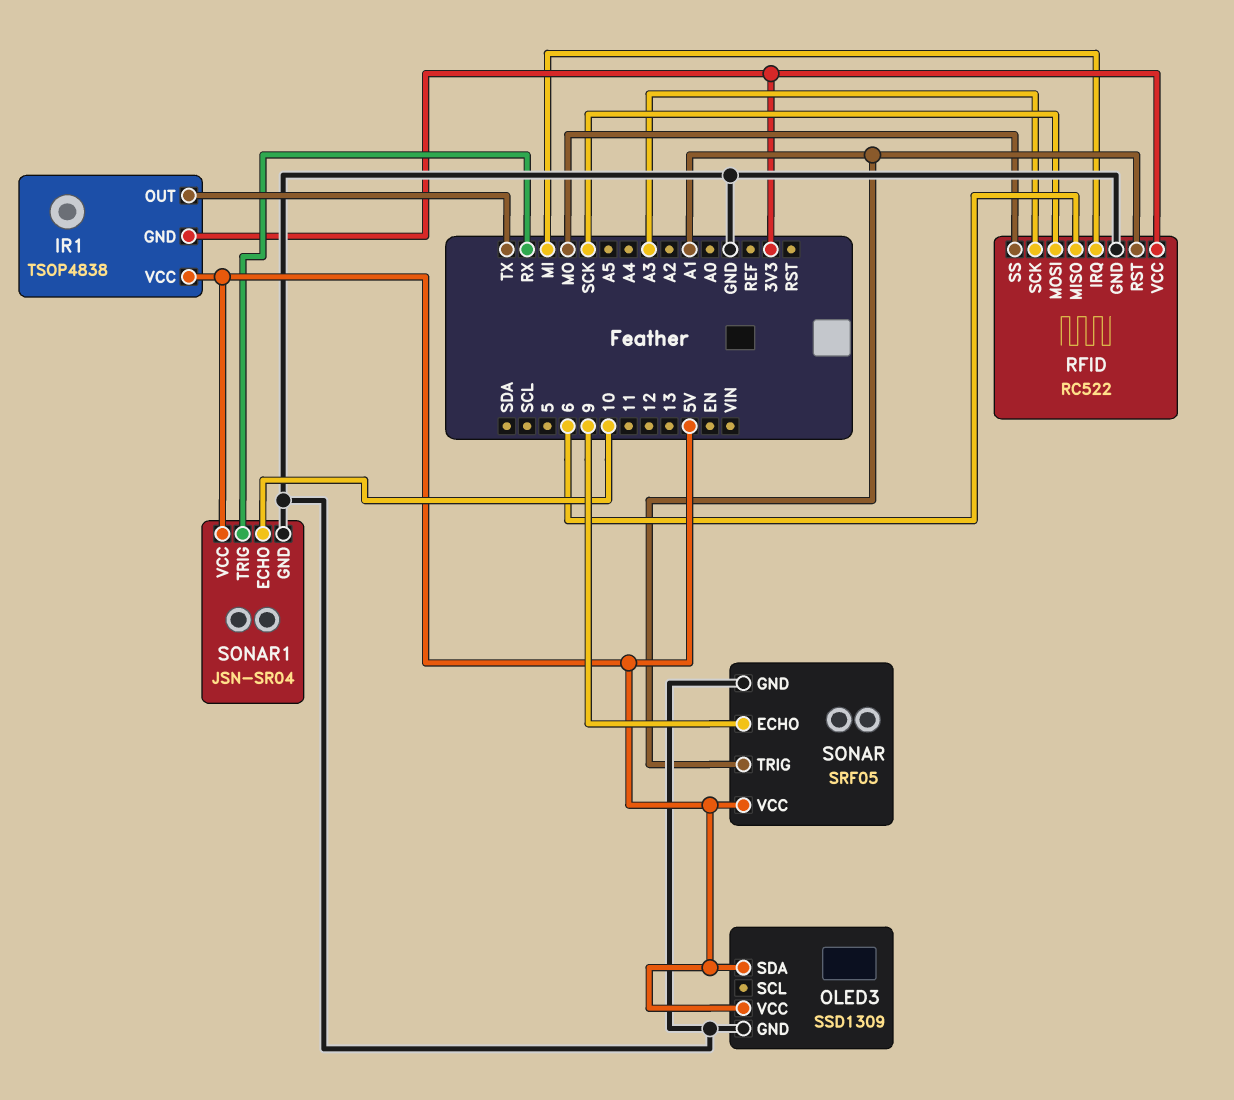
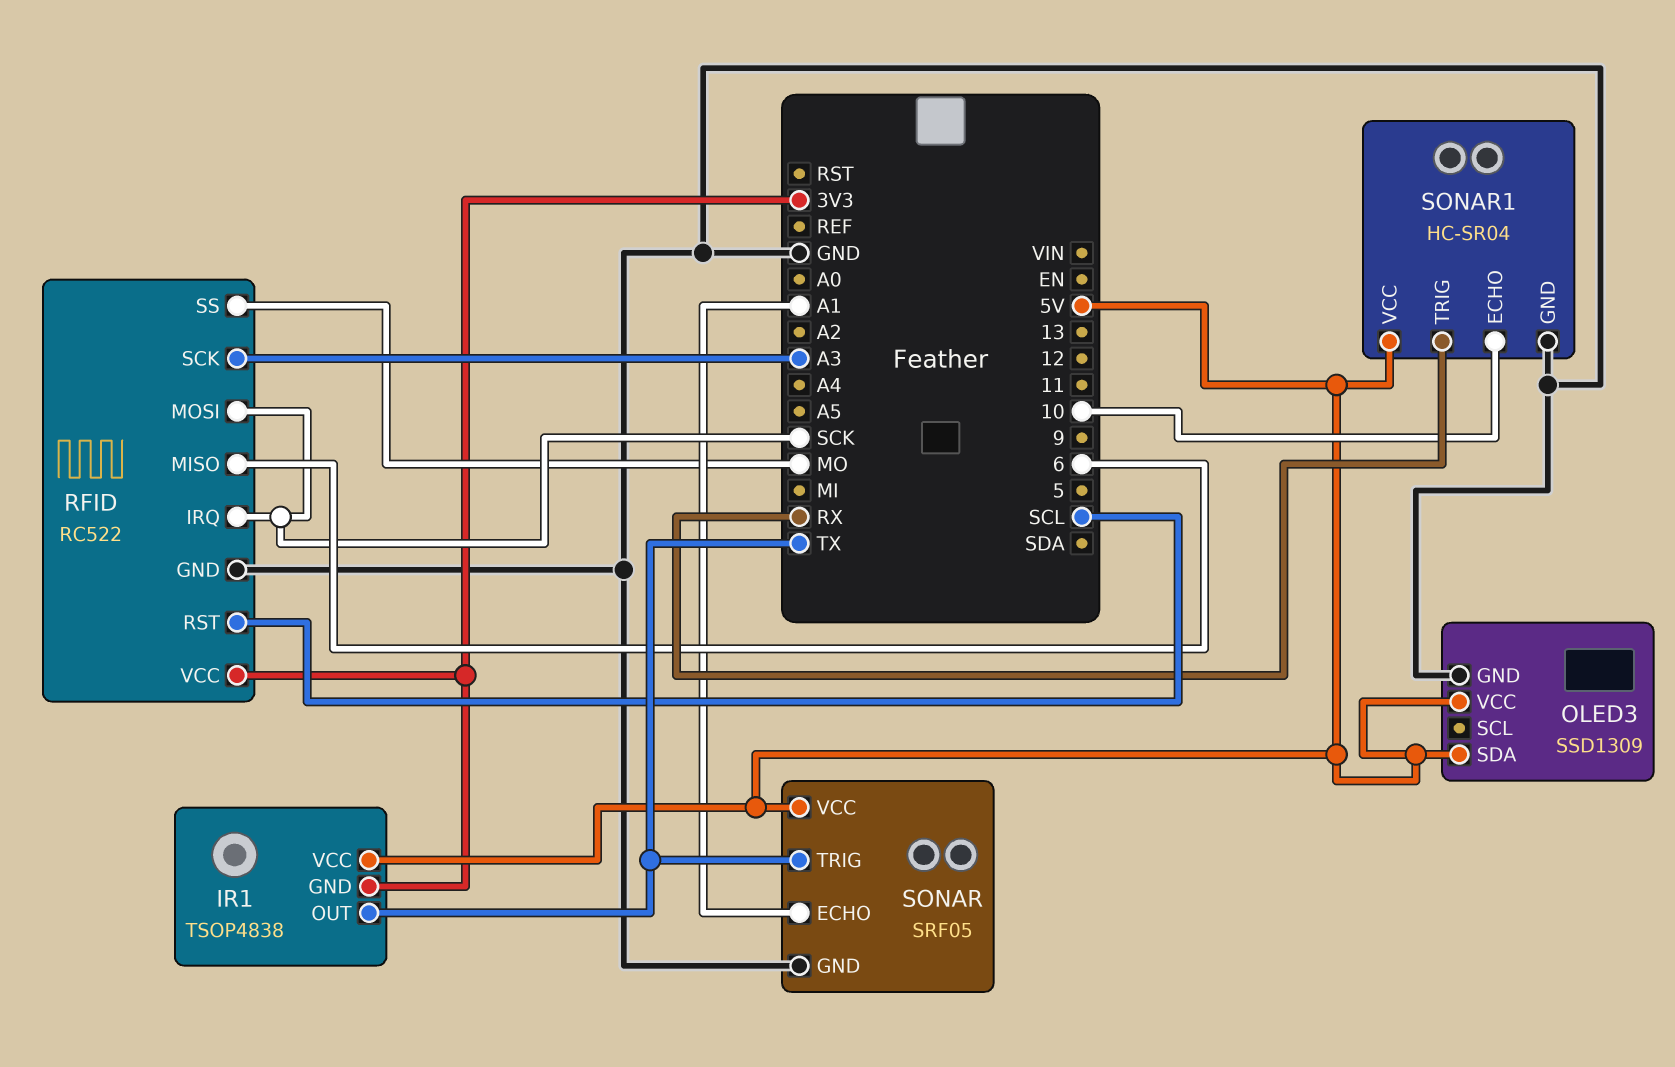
RFID pin IRQ: MI -> SCK
RFID pin RST: A1 -> SCL
SONAR pin ECHO: 9 -> A1
SONAR pin TRIG: A1 -> TX
SONAR1: JSN-SR04 -> HC-SR04

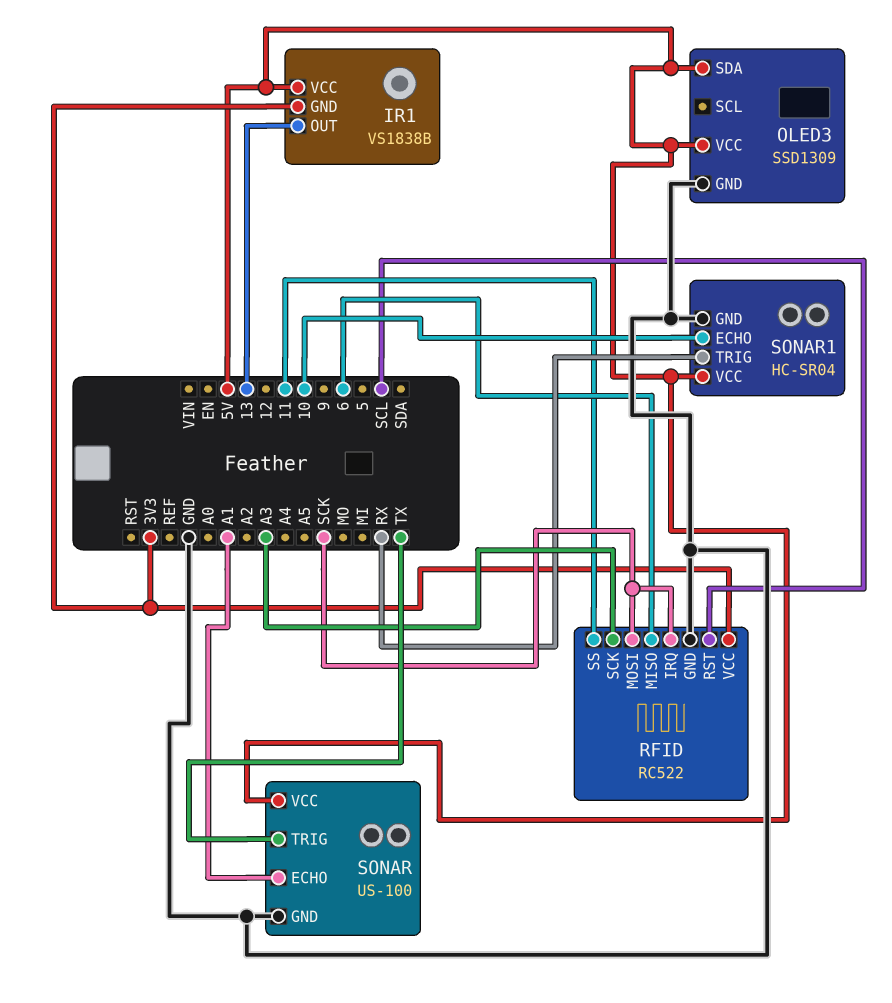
IR1: TSOP4838 -> VS1838B
IR1 pin OUT: TX -> 13
RFID pin SS: MO -> 11
SONAR: SRF05 -> US-100

